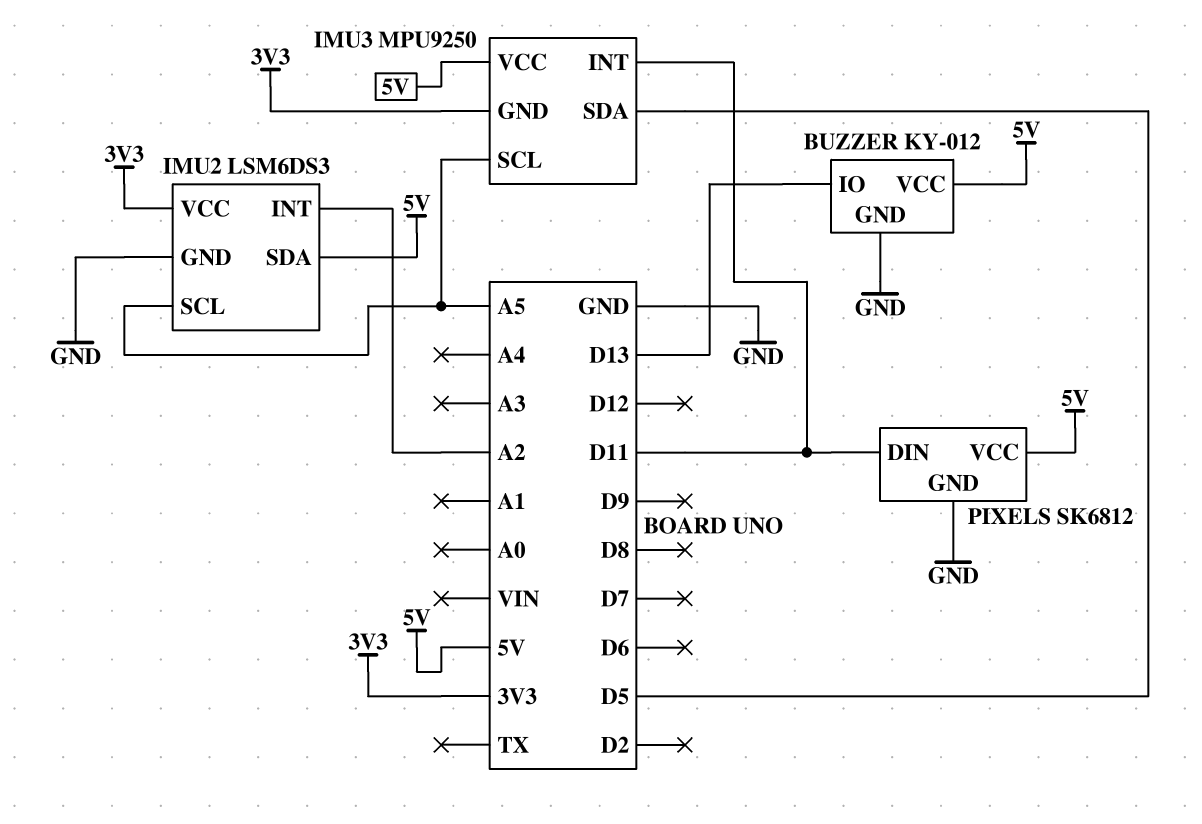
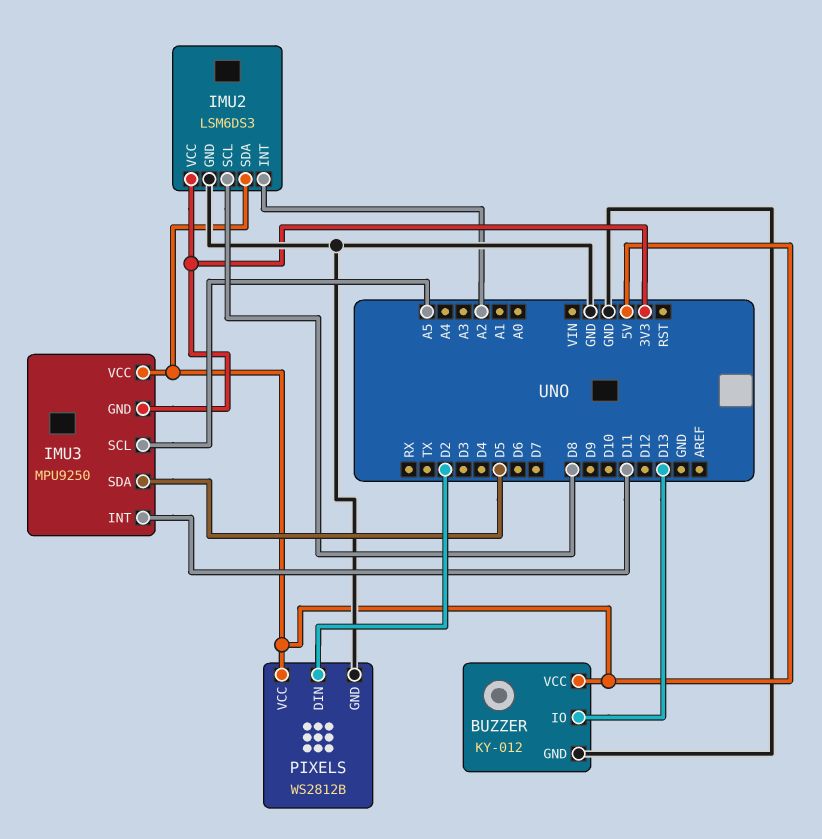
IMU2 pin SCL: A5 -> D8
PIXELS: SK6812 -> WS2812B
PIXELS pin DIN: D11 -> D2

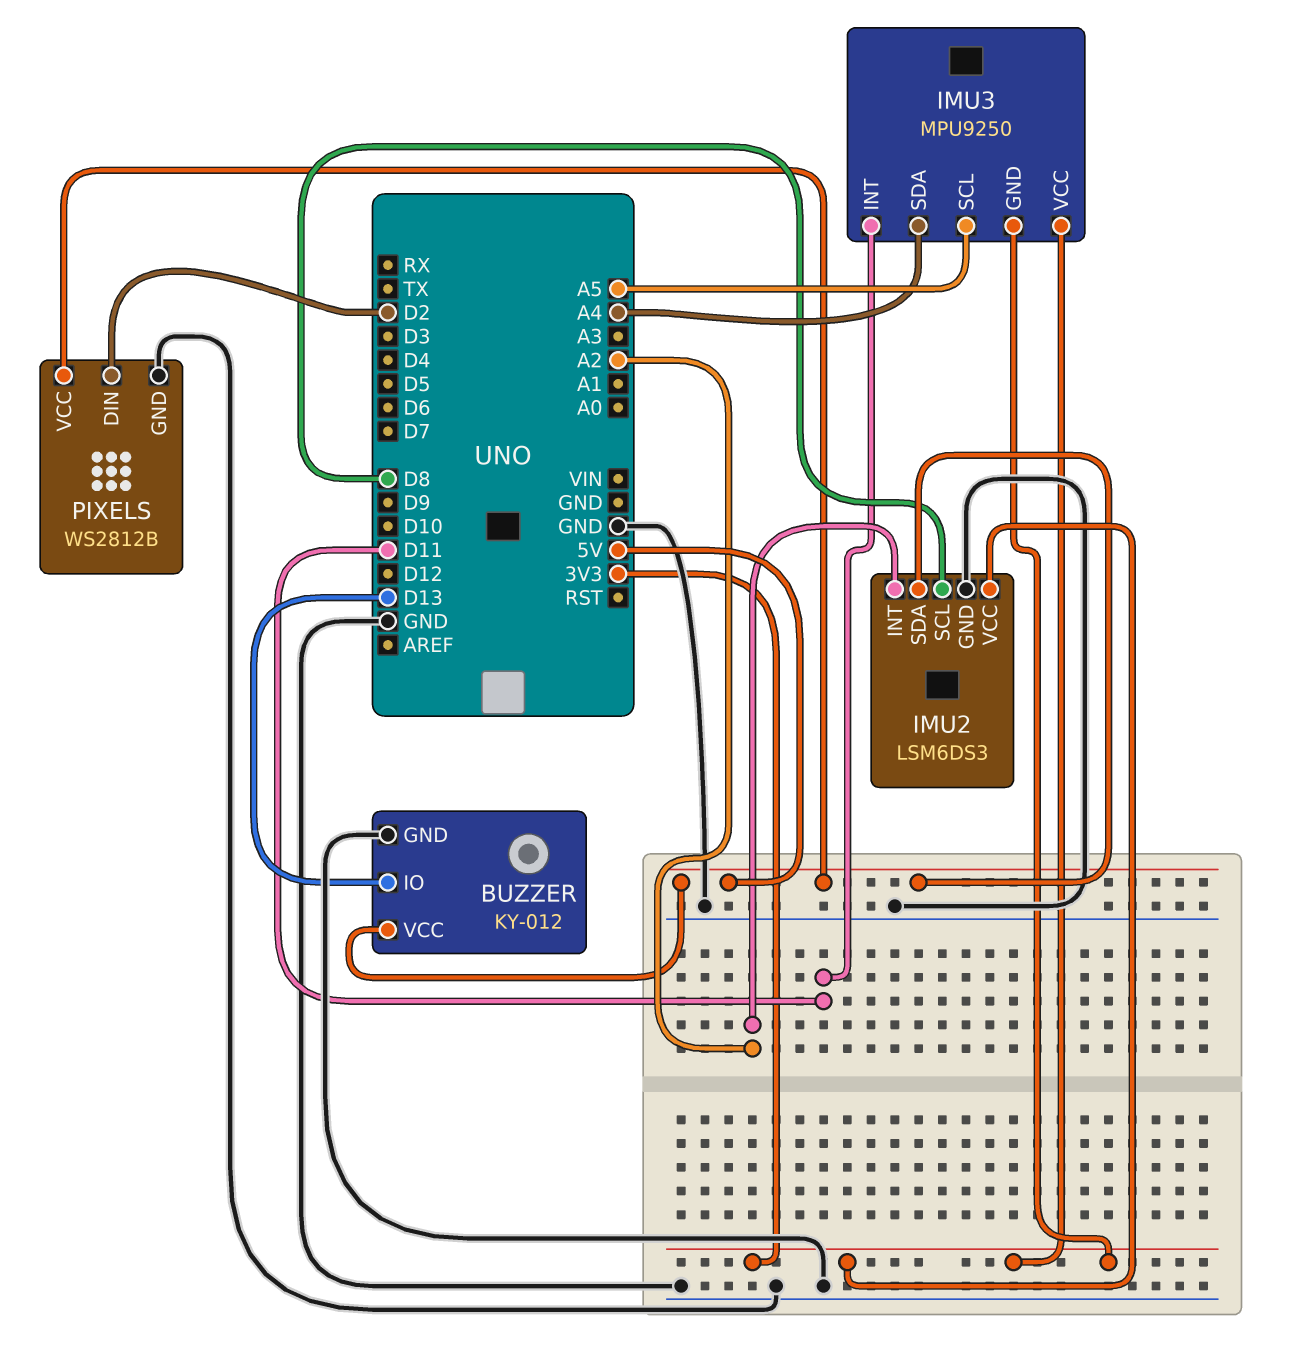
IMU3 pin SDA: D5 -> A4
IMU3 pin VCC: 5V -> 3V3

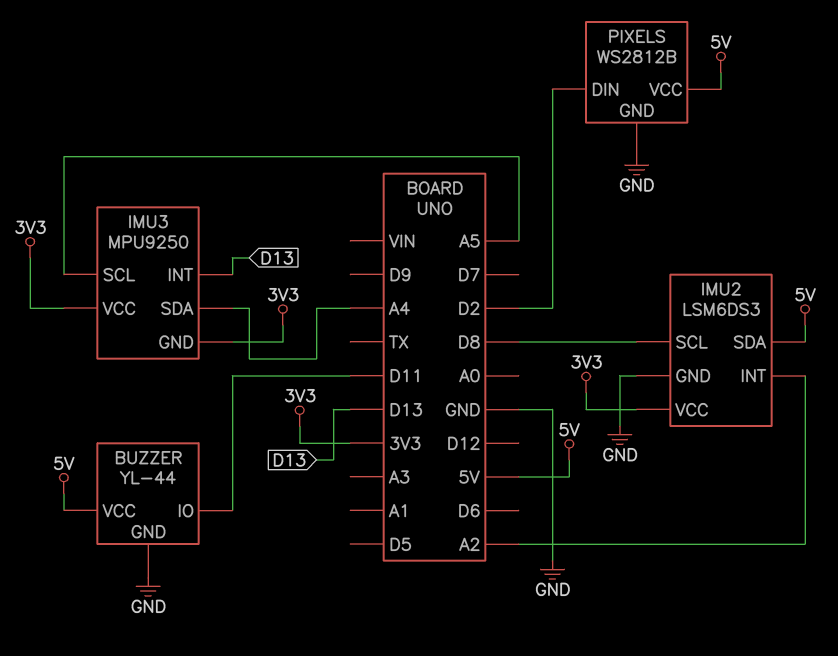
BUZZER: KY-012 -> YL-44
BUZZER pin IO: D13 -> D11
IMU3 pin INT: D11 -> D13

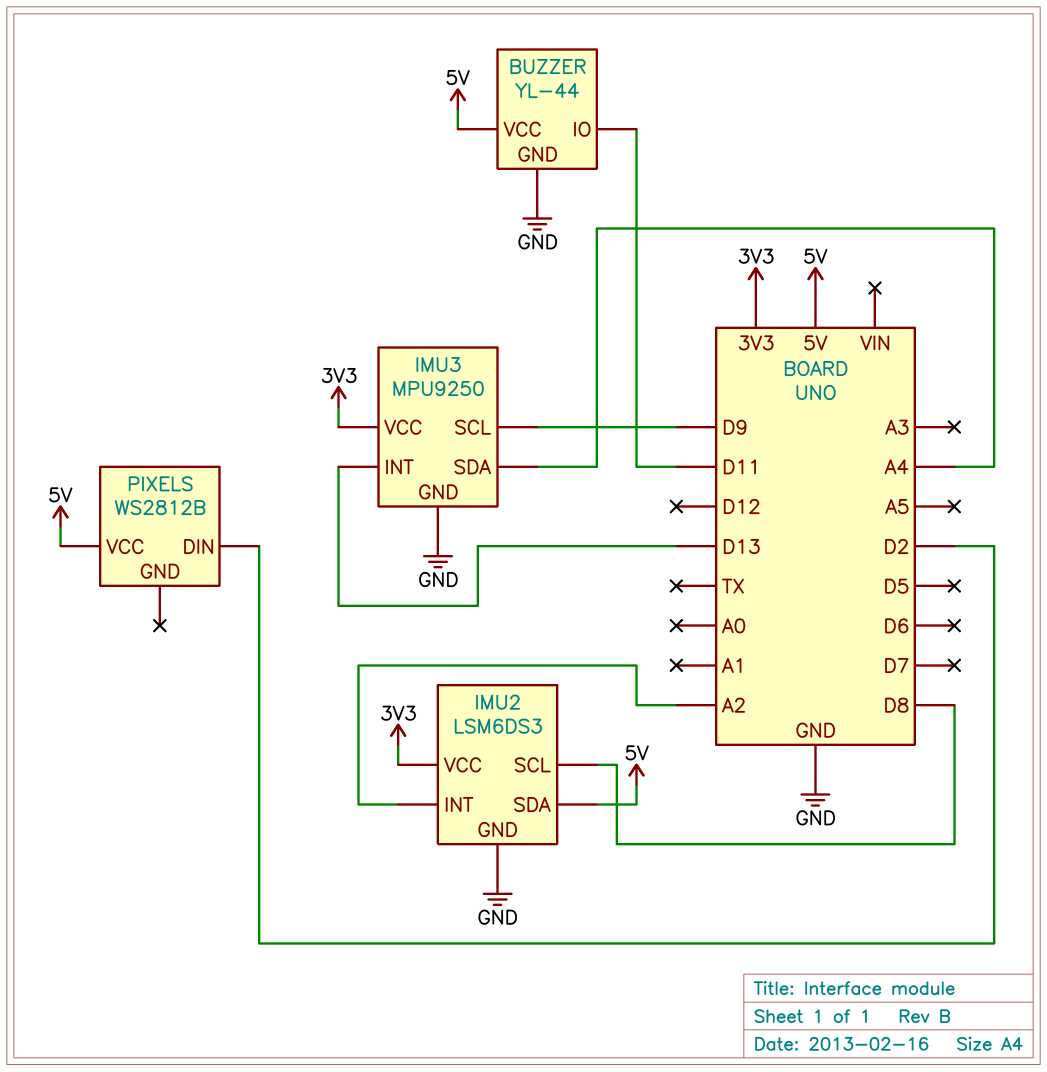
IMU3 pin GND: 3V3 -> GND
IMU3 pin SCL: A5 -> D9
PIXELS pin GND: GND -> none

